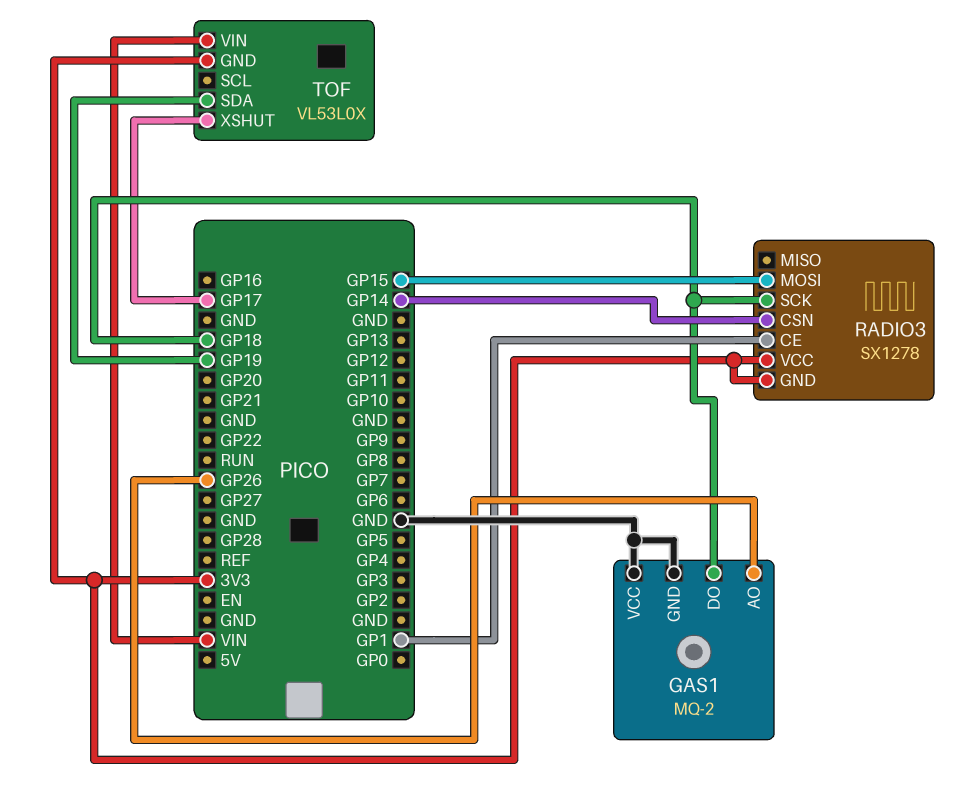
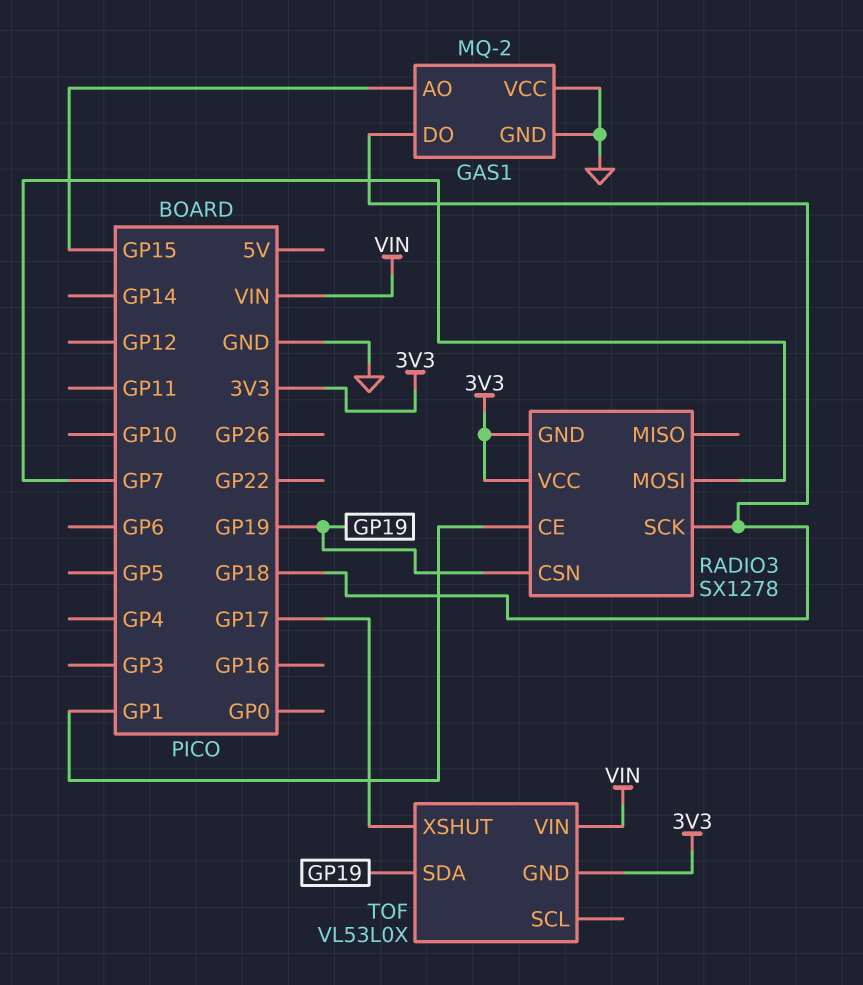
GAS1 pin AO: GP26 -> GP15
RADIO3 pin CSN: GP14 -> GP19
RADIO3 pin MOSI: GP15 -> GP7

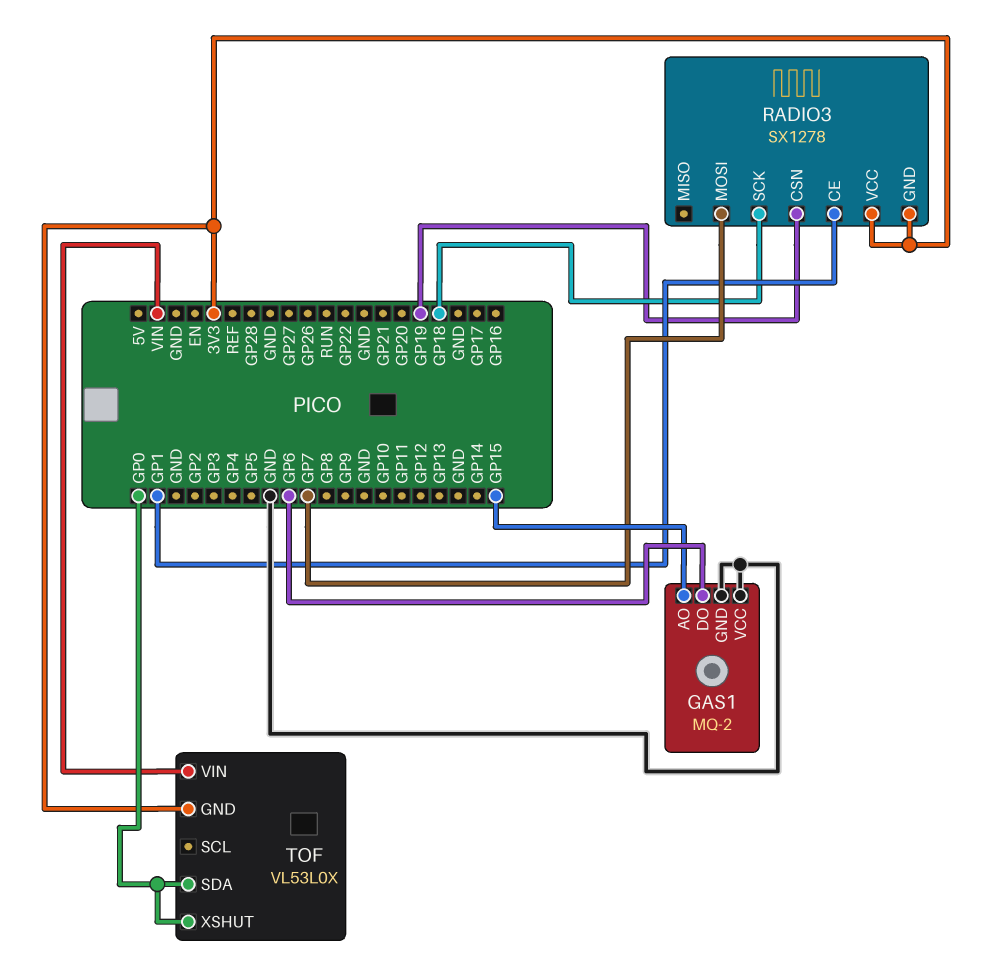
GAS1 pin DO: GP18 -> GP6
TOF pin SDA: GP19 -> GP0
TOF pin XSHUT: GP17 -> GP0

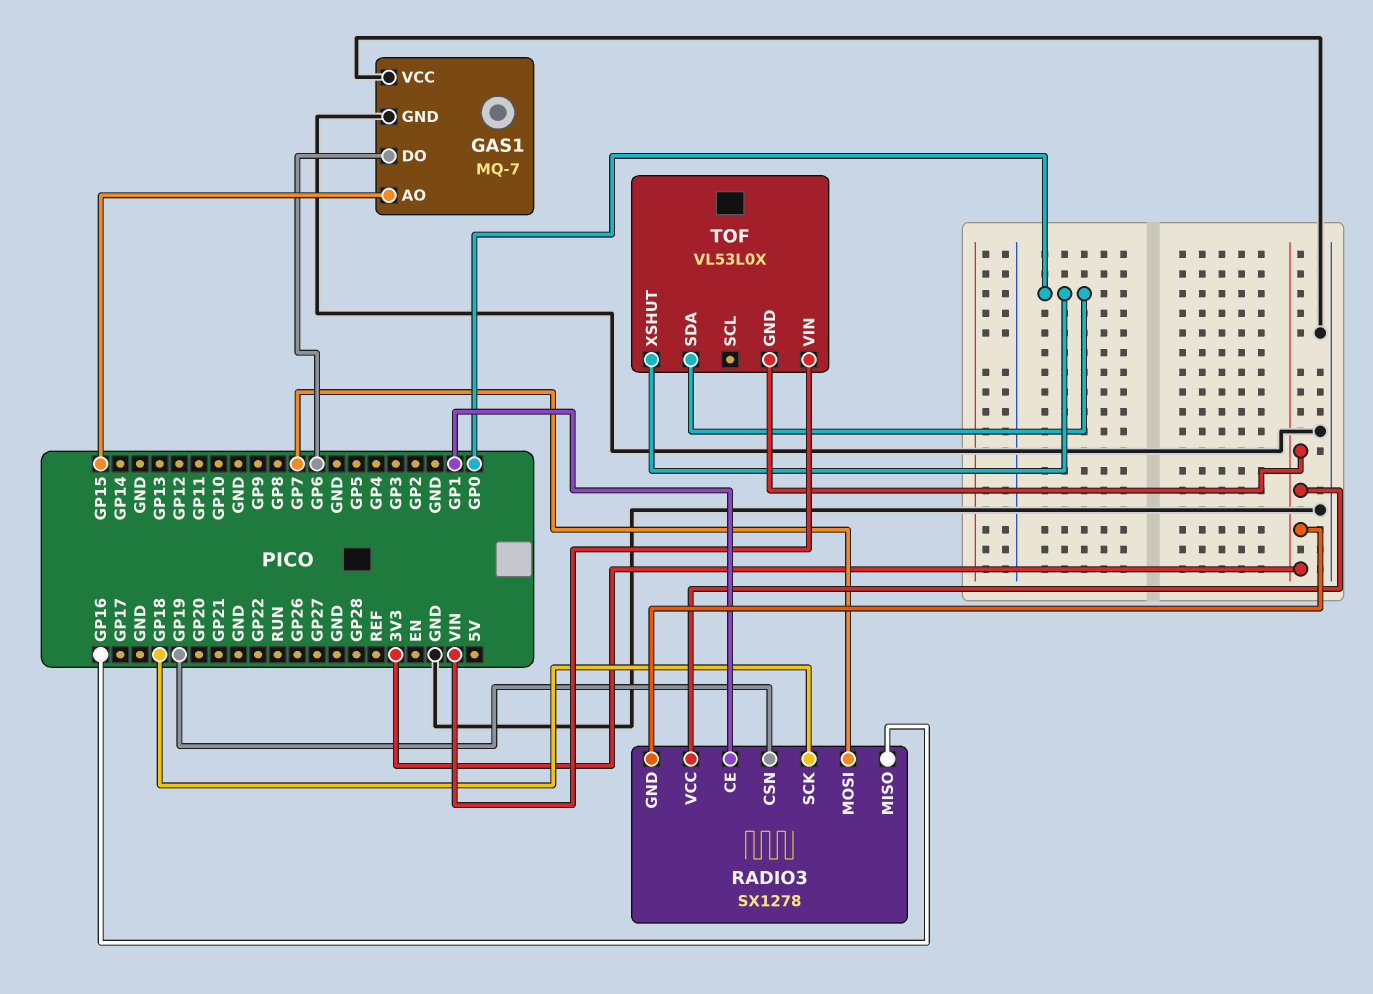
GAS1: MQ-2 -> MQ-7
RADIO3 pin MISO: none -> GP16

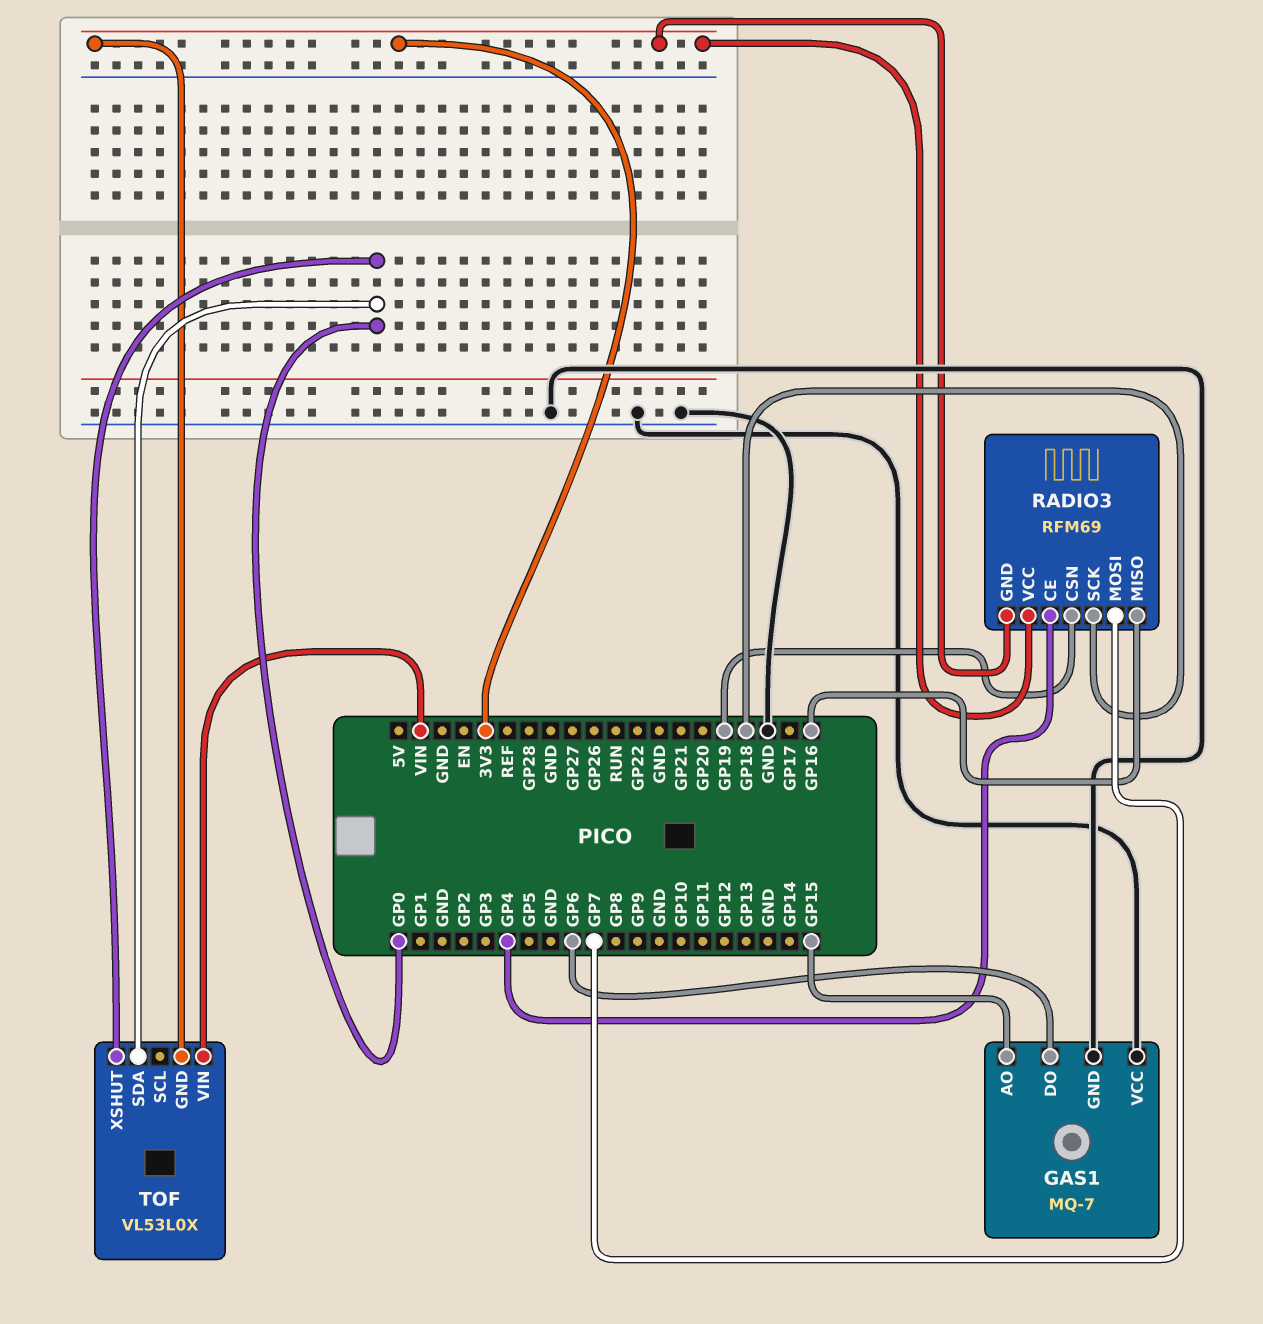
RADIO3: SX1278 -> RFM69
RADIO3 pin CE: GP1 -> GP4

